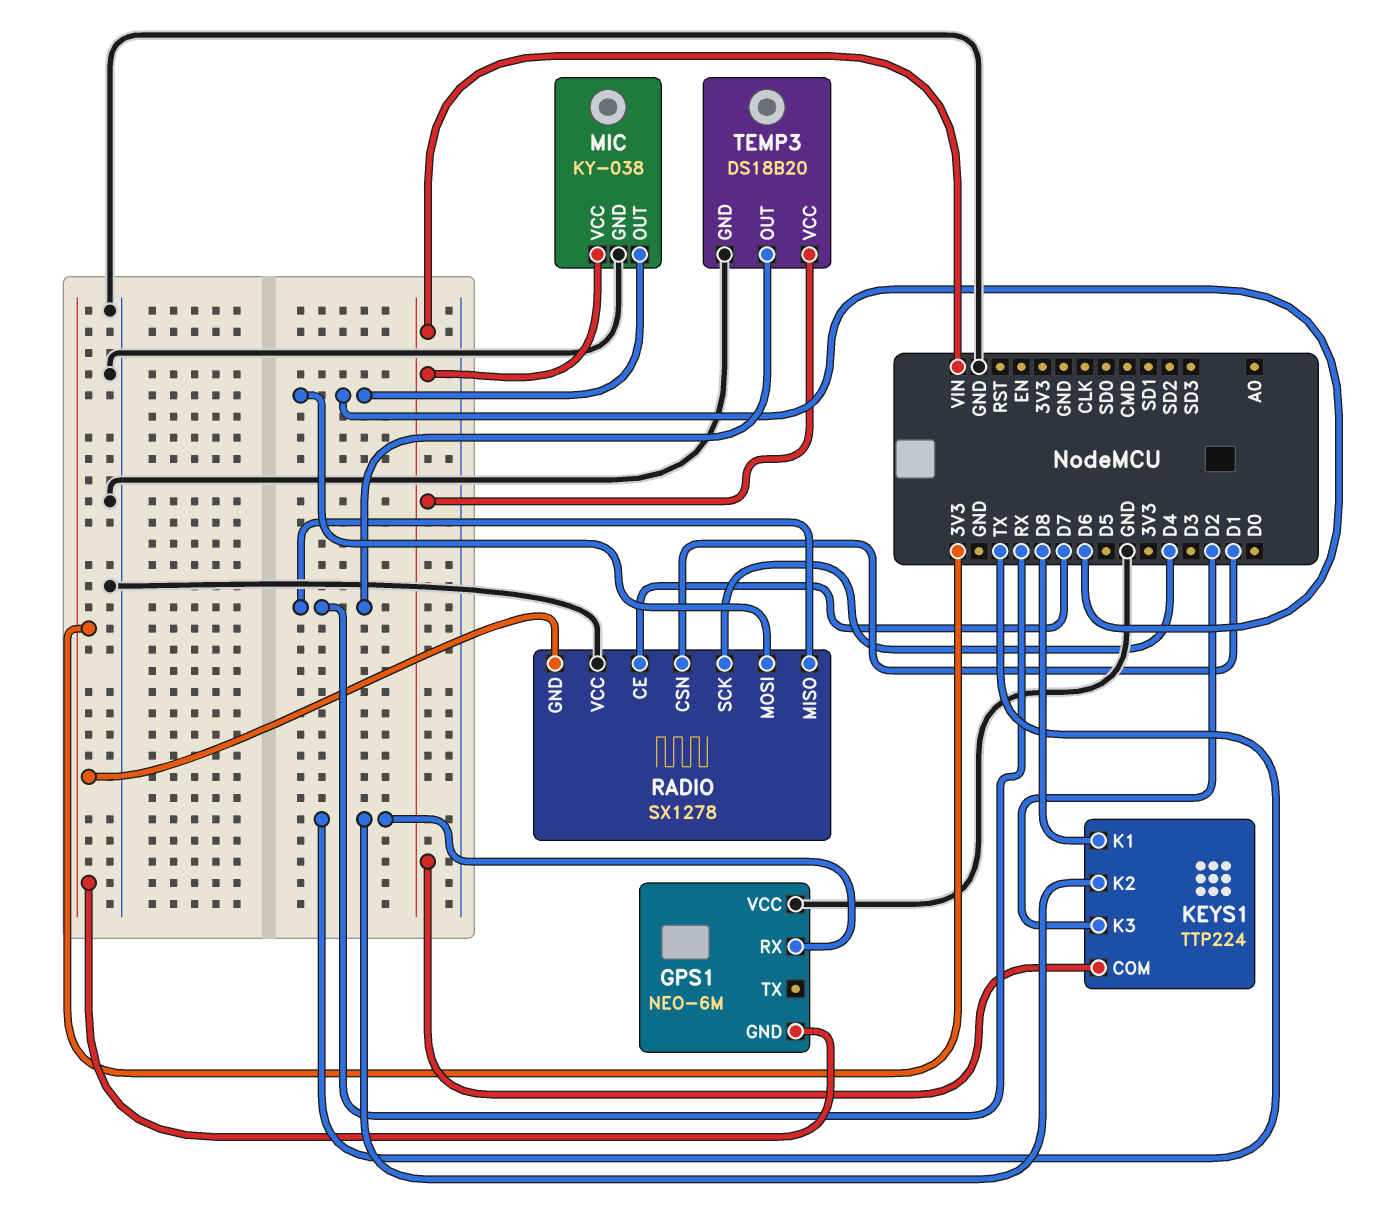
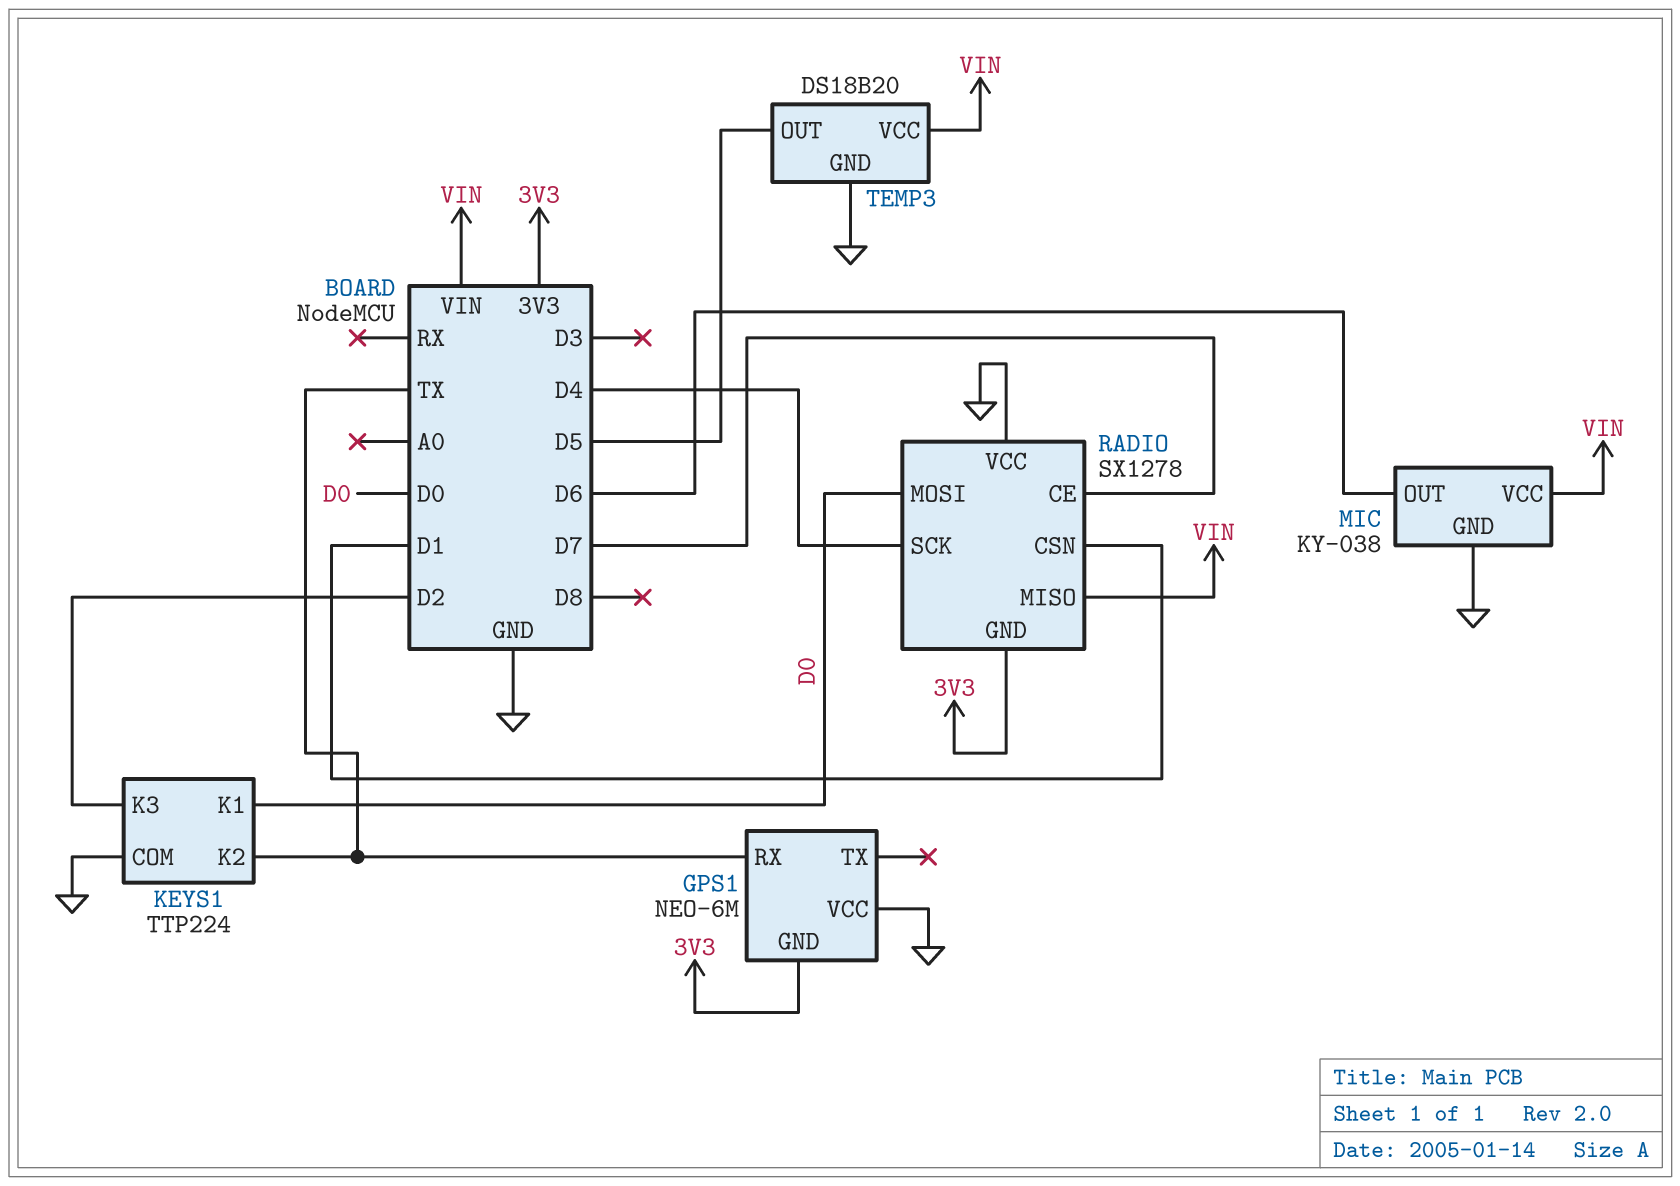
KEYS1 pin COM: VIN -> GND
KEYS1 pin K1: D8 -> D0
RADIO pin MISO: RX -> VIN
RADIO pin MOSI: D6 -> D0
TEMP3 pin OUT: RX -> D5

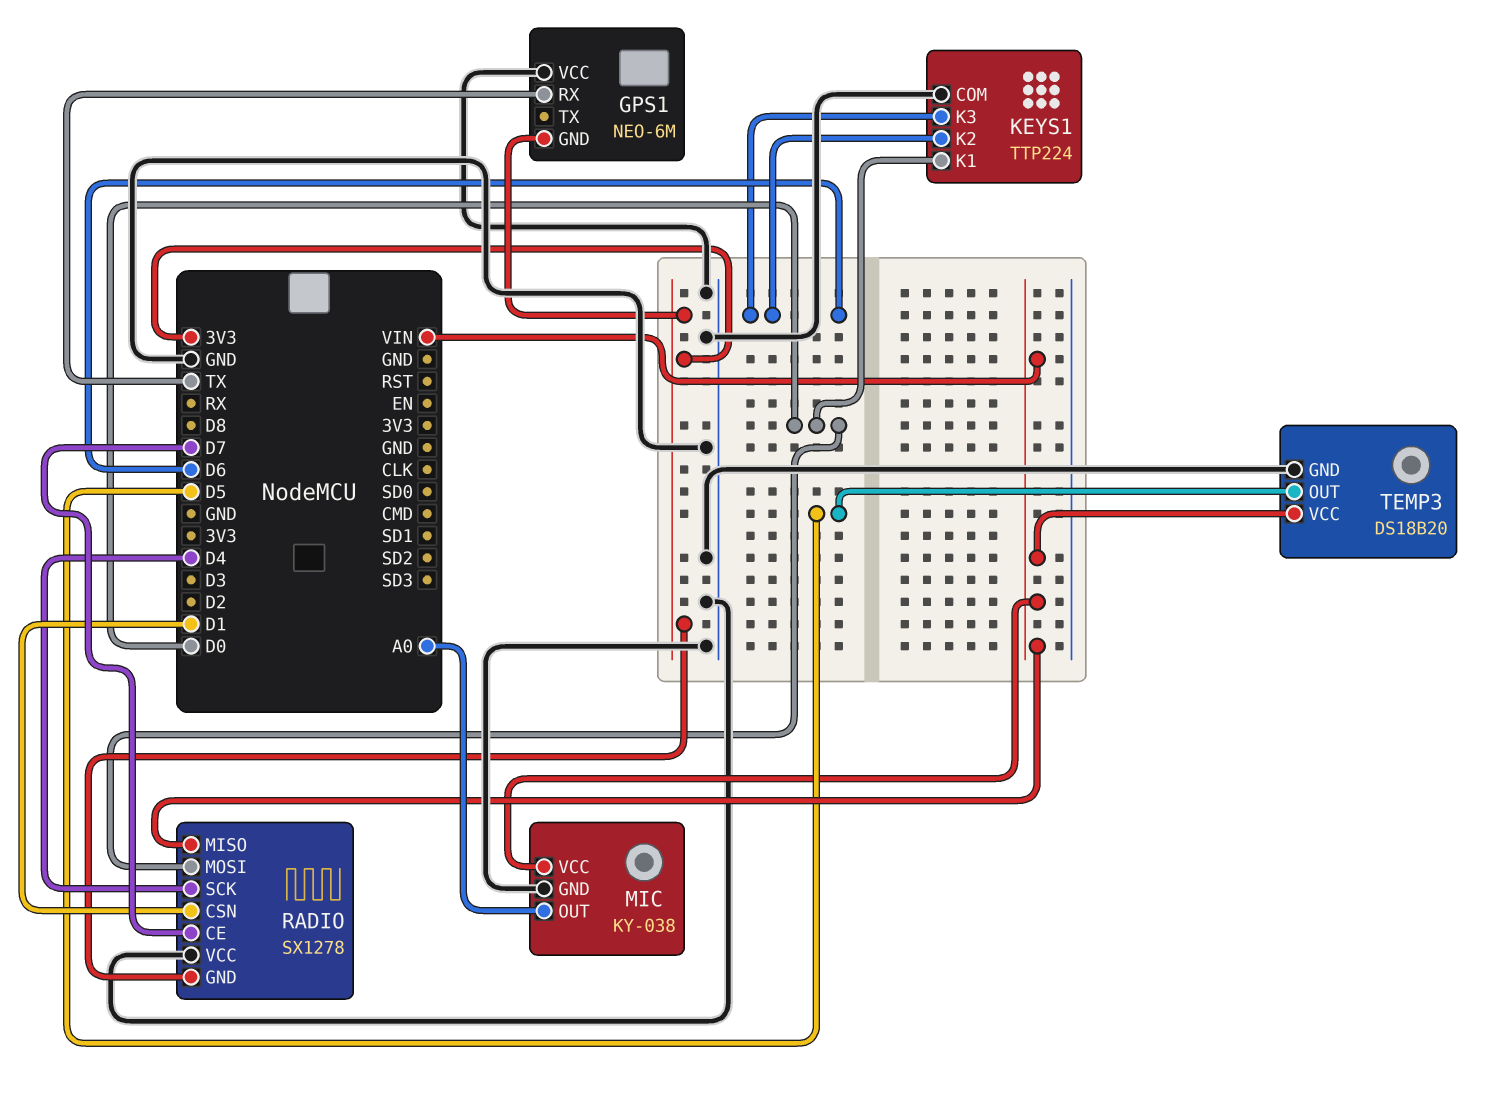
KEYS1 pin K2: TX -> D6
KEYS1 pin K3: D2 -> D6
MIC pin OUT: D6 -> A0

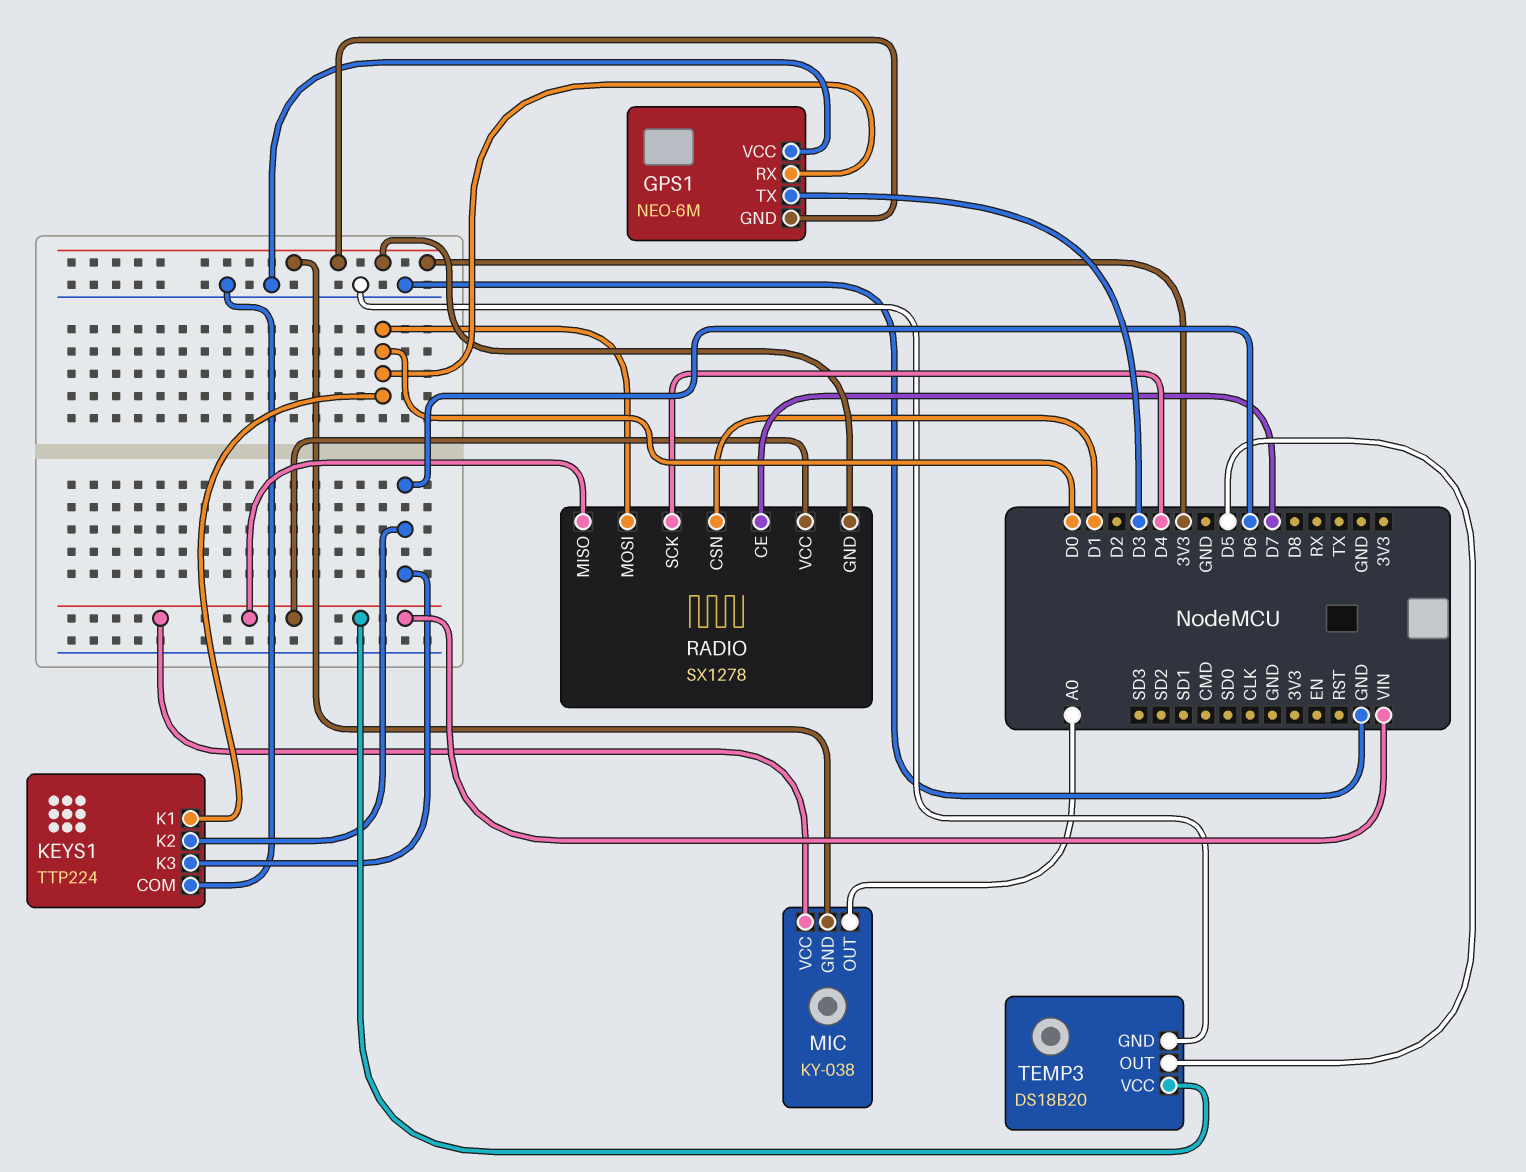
GPS1 pin RX: TX -> D0
GPS1 pin TX: none -> D3
MIC pin GND: GND -> 3V3
RADIO pin VCC: GND -> VIN

